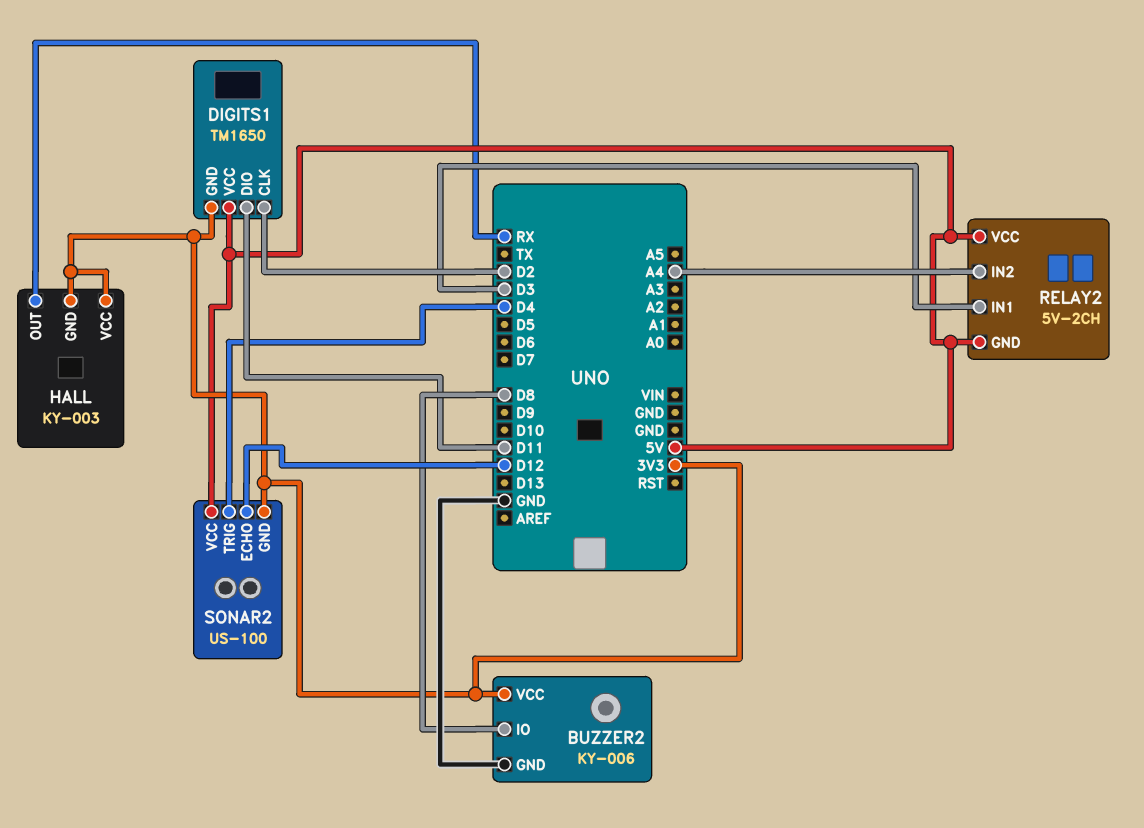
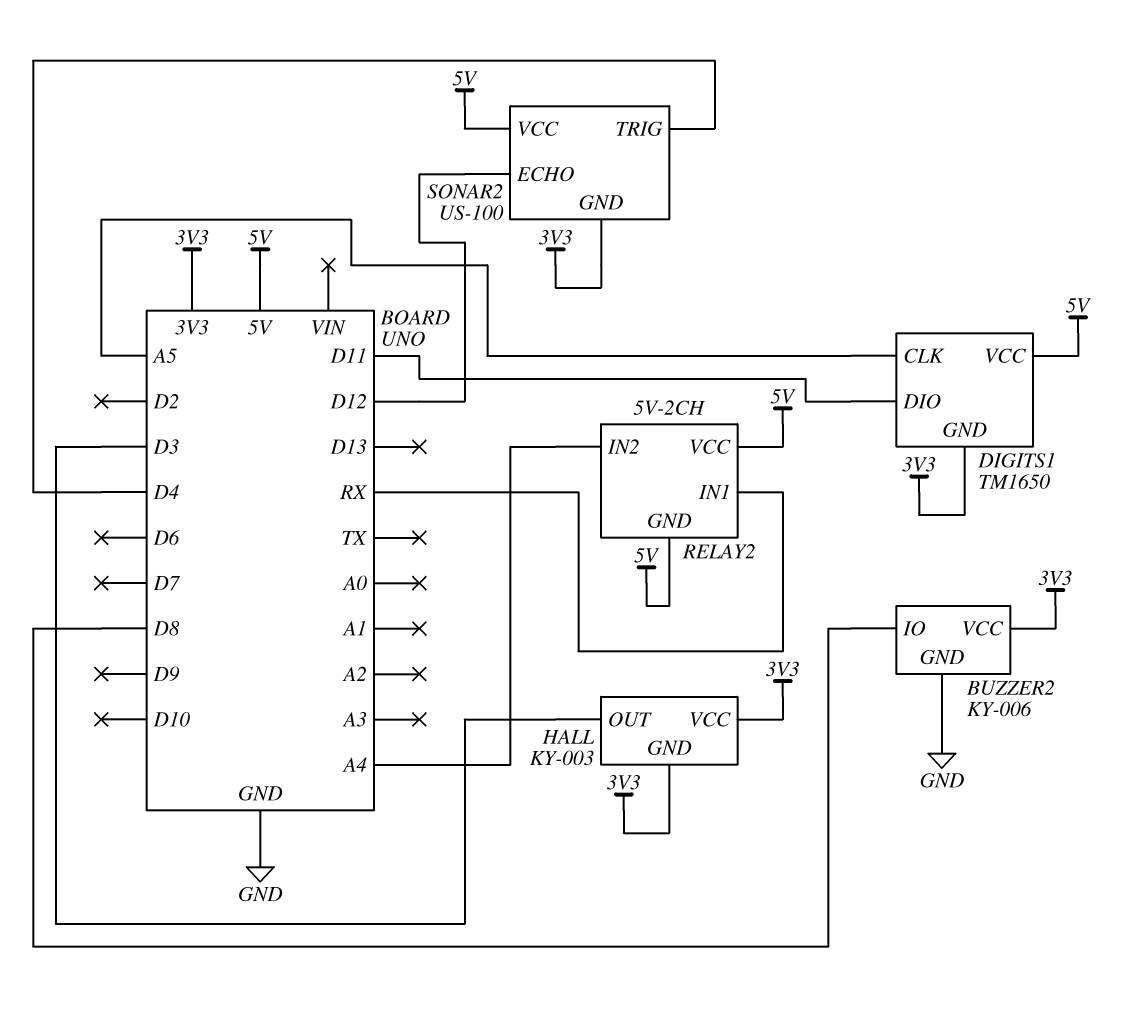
DIGITS1 pin CLK: D2 -> A5
HALL pin OUT: RX -> D3
RELAY2 pin IN1: D3 -> RX

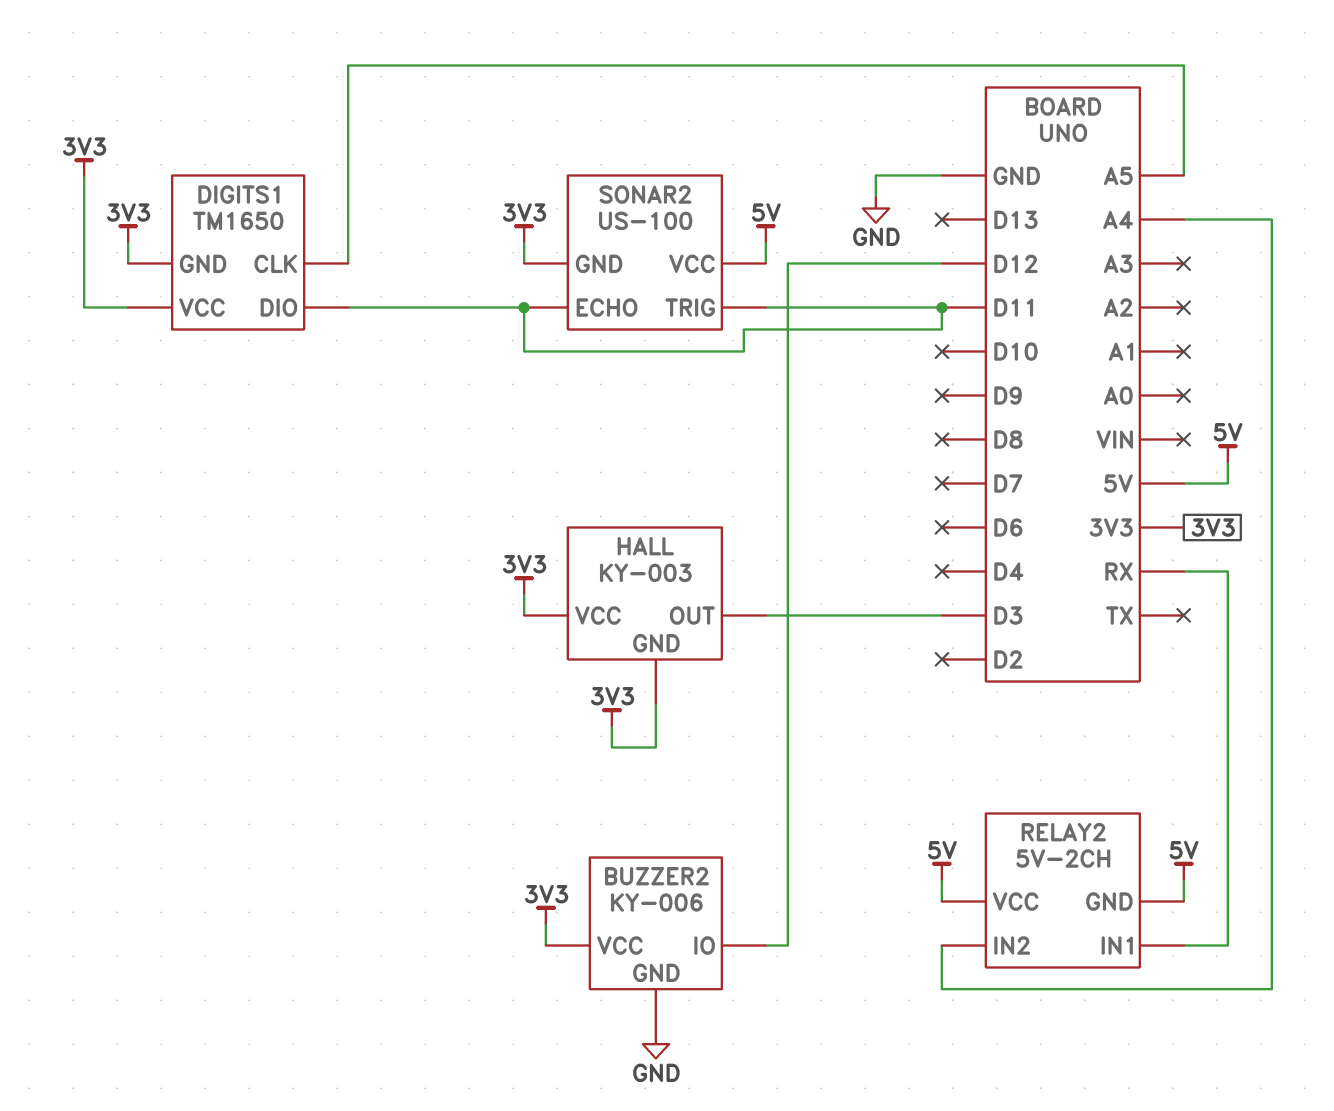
BUZZER2 pin IO: D8 -> D12
DIGITS1 pin VCC: 5V -> 3V3
SONAR2 pin ECHO: D12 -> D11
SONAR2 pin TRIG: D4 -> D11

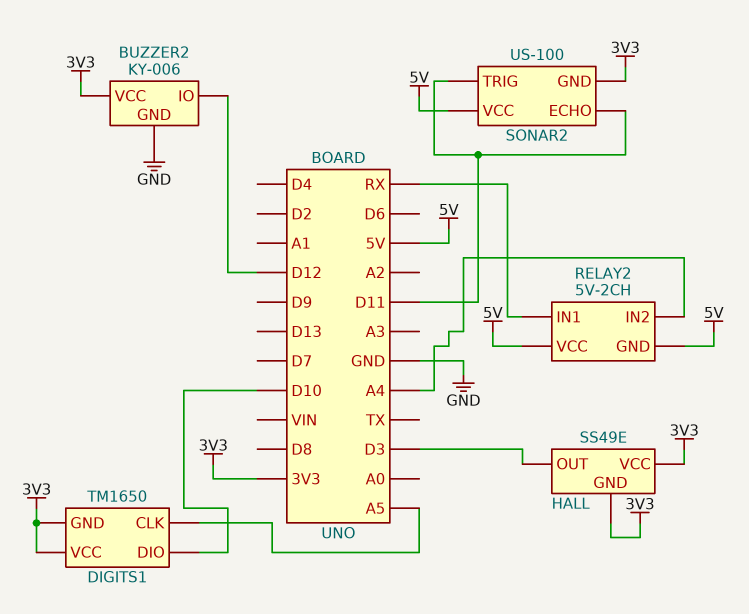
DIGITS1 pin DIO: D11 -> D10
HALL: KY-003 -> SS49E

